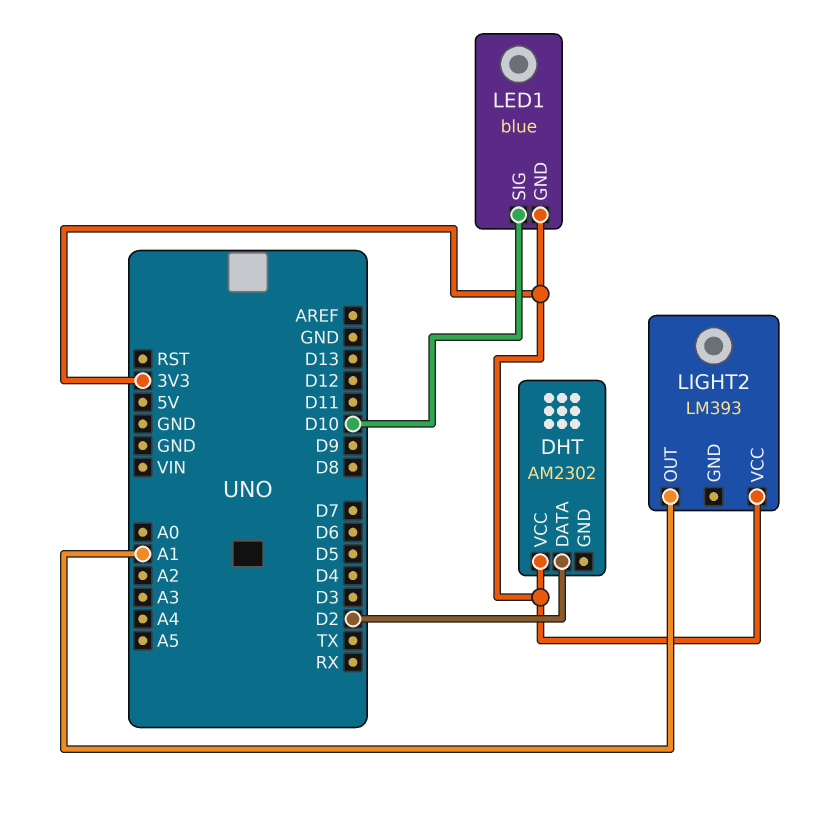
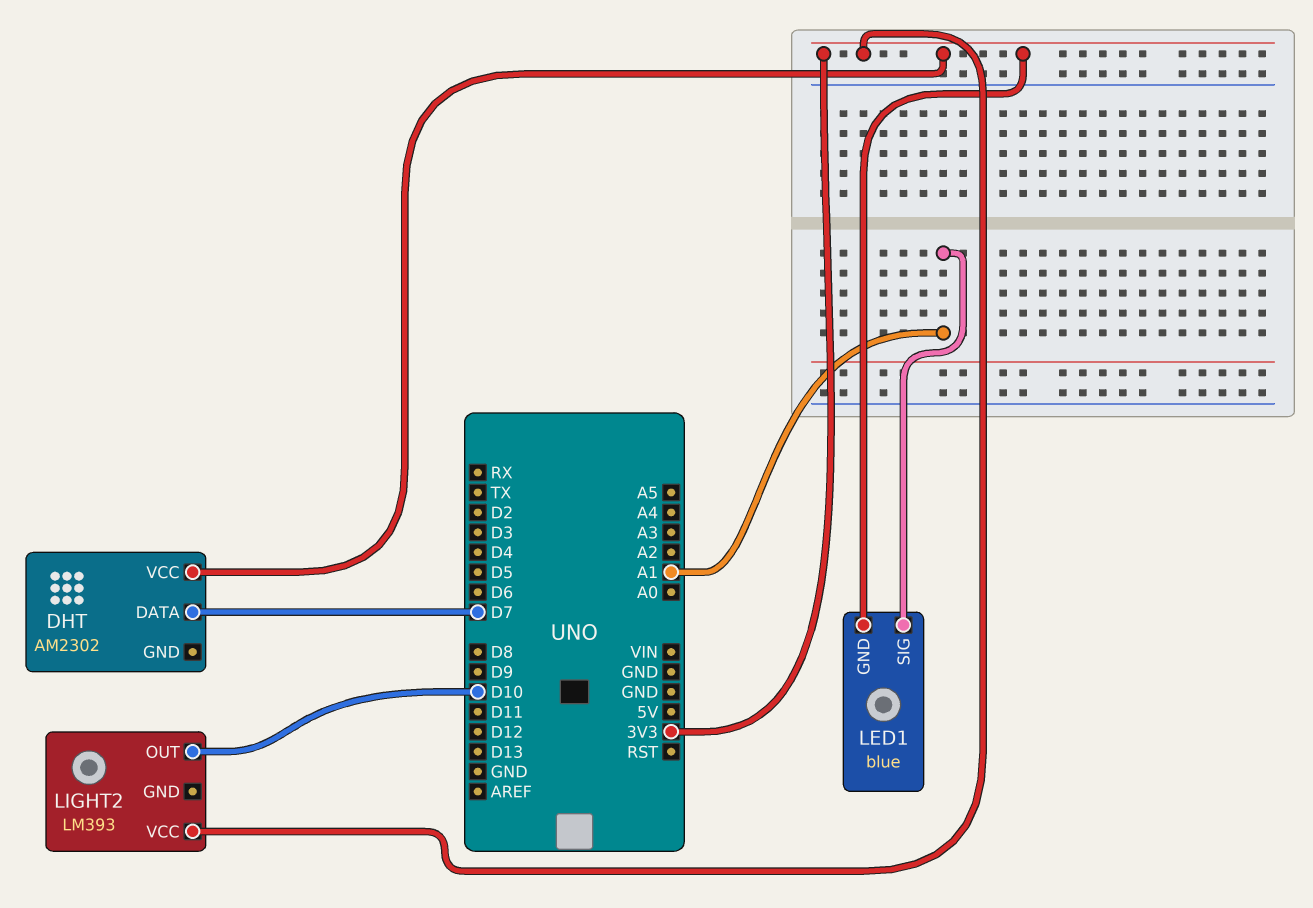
DHT pin DATA: D2 -> D7
LED1 pin SIG: D10 -> A1
LIGHT2 pin OUT: A1 -> D10

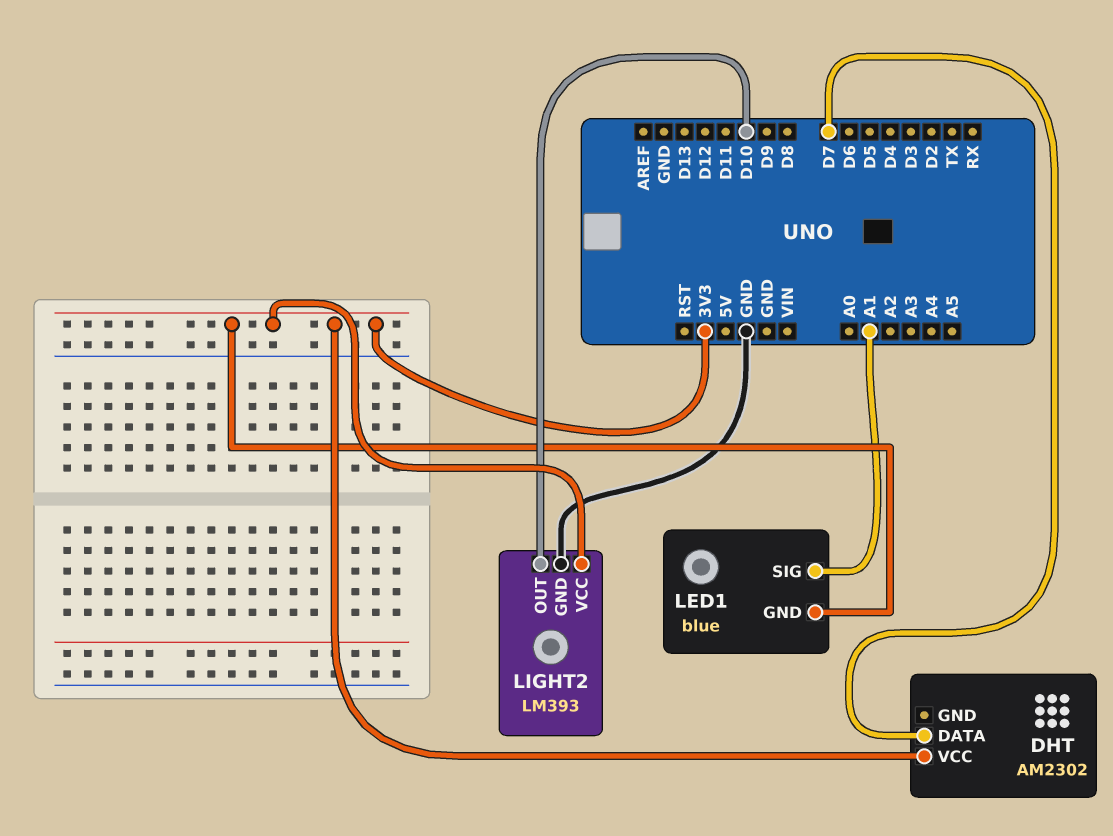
LIGHT2 pin GND: none -> GND

